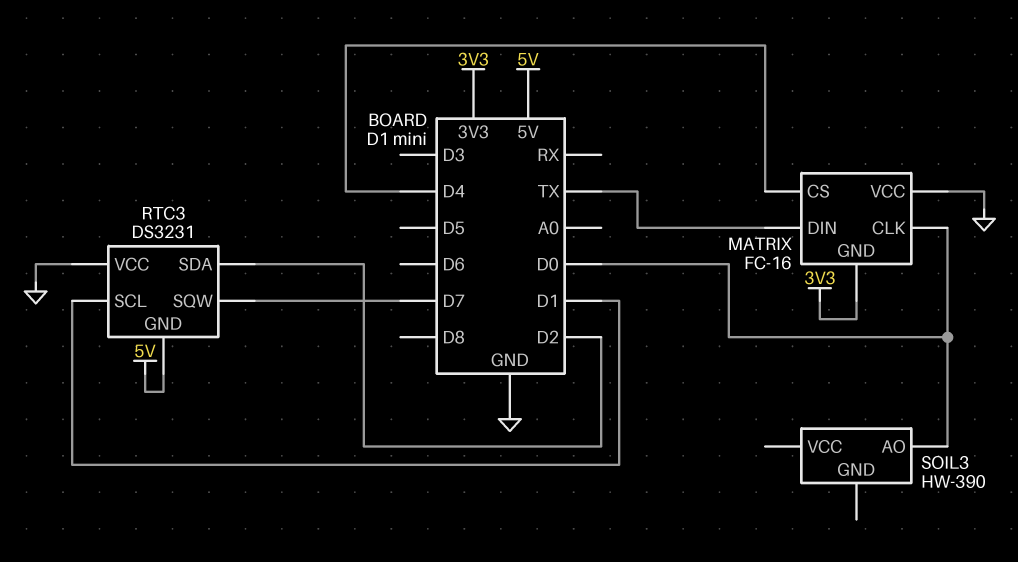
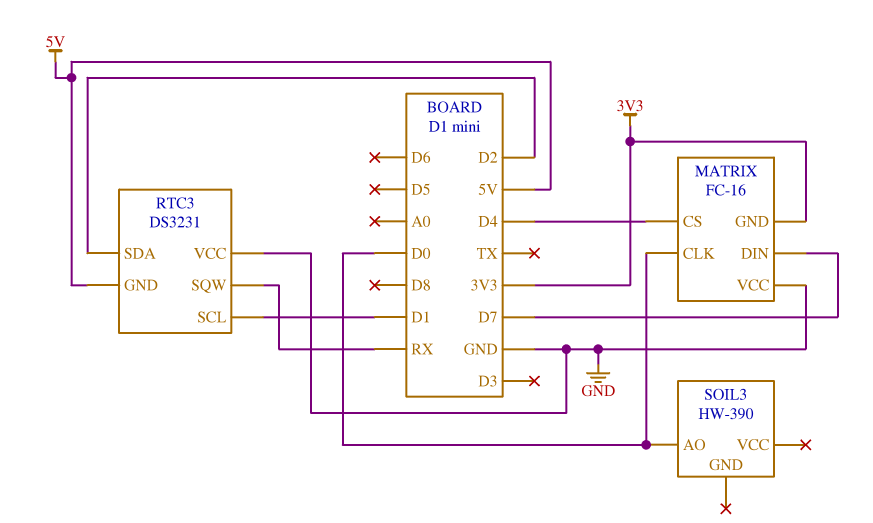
MATRIX pin DIN: TX -> D7
RTC3 pin SQW: D7 -> RX

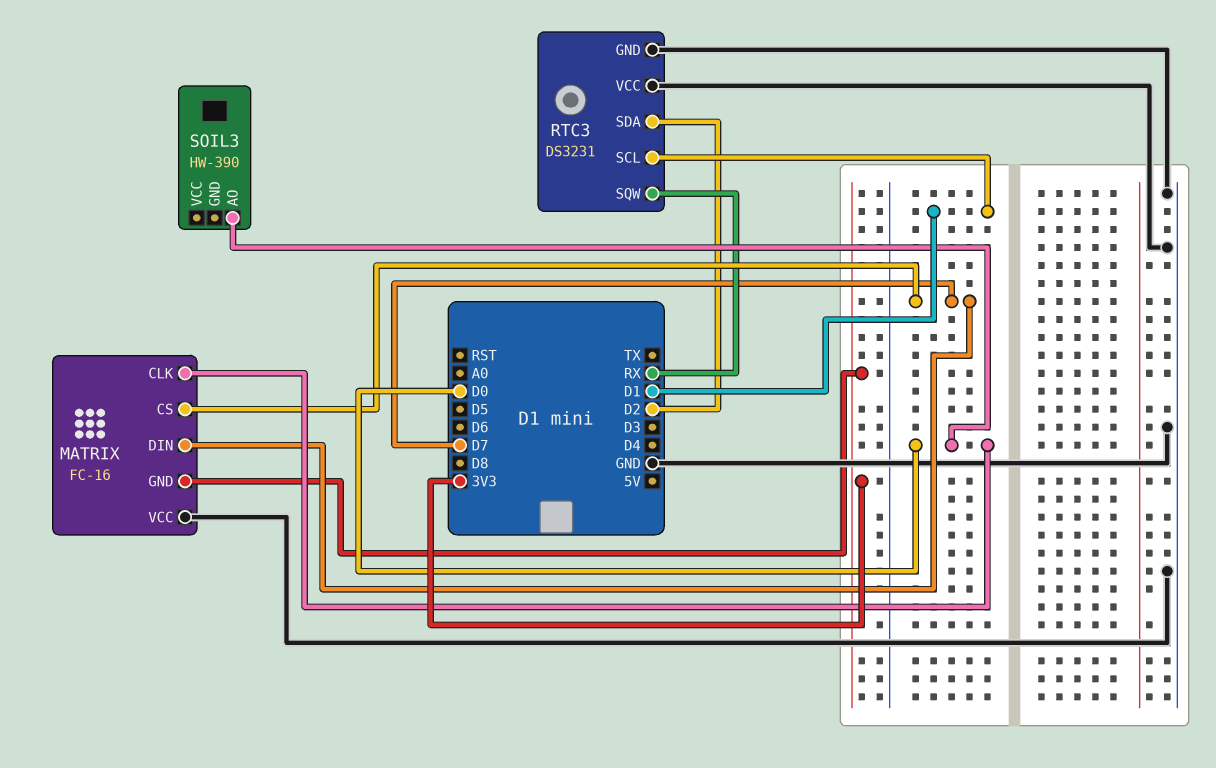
MATRIX pin CS: D4 -> D7
RTC3 pin GND: 5V -> GND

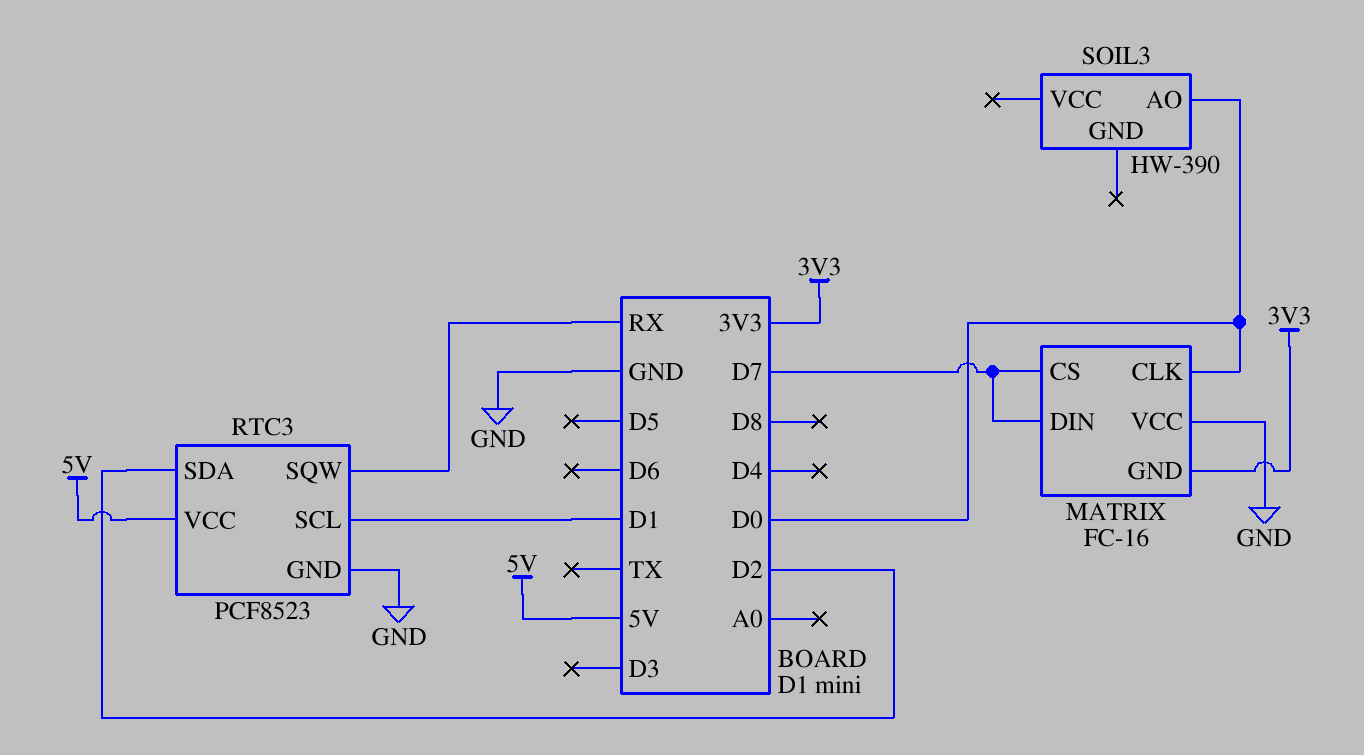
RTC3: DS3231 -> PCF8523
RTC3 pin VCC: GND -> 5V

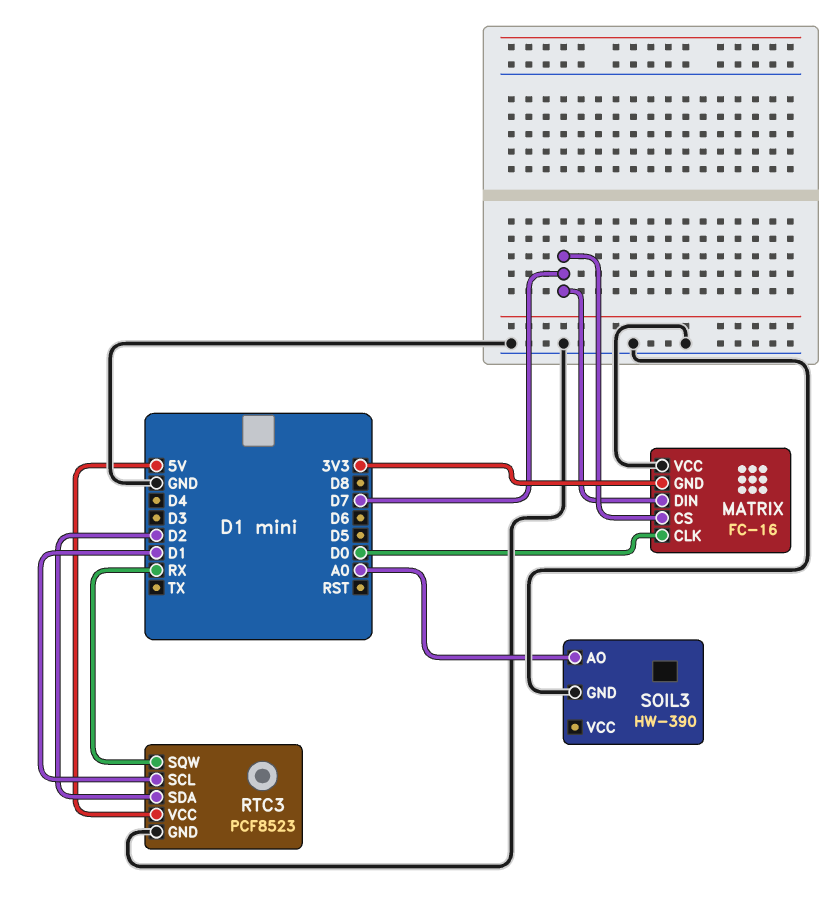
SOIL3 pin AO: D0 -> A0
SOIL3 pin GND: none -> GND

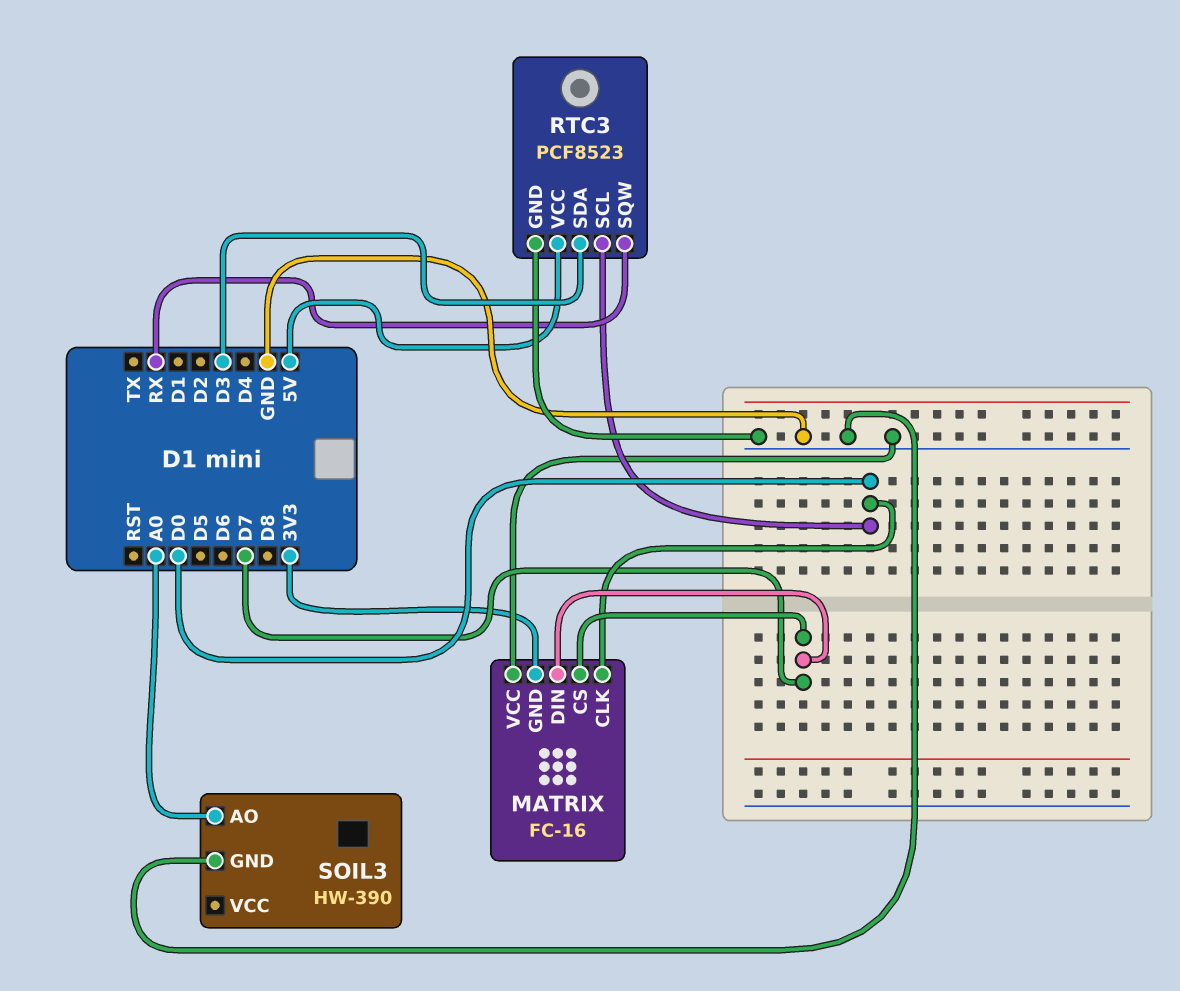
RTC3 pin SCL: D1 -> D0
RTC3 pin SDA: D2 -> D3

